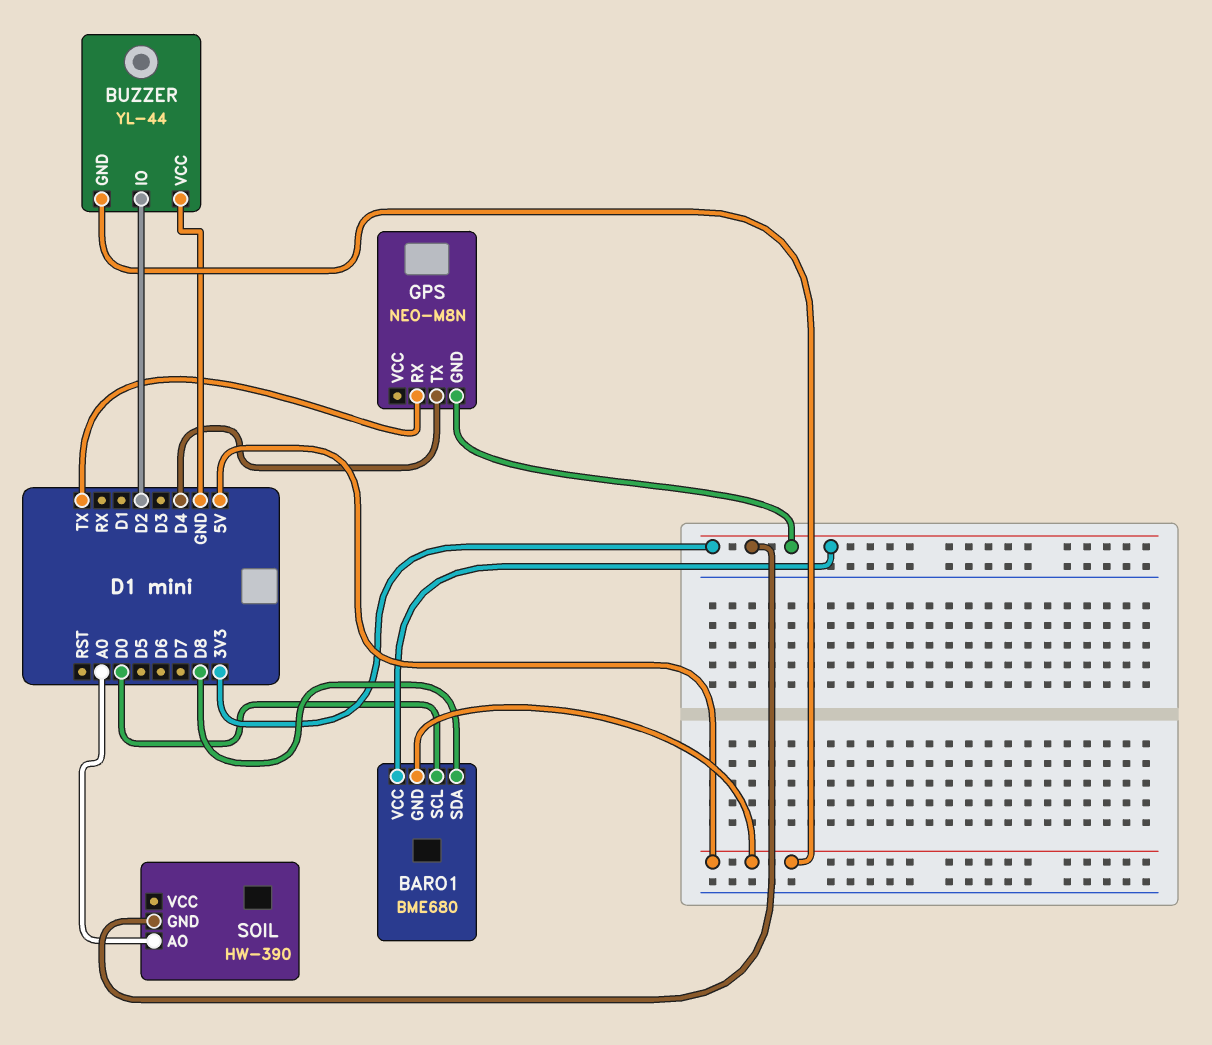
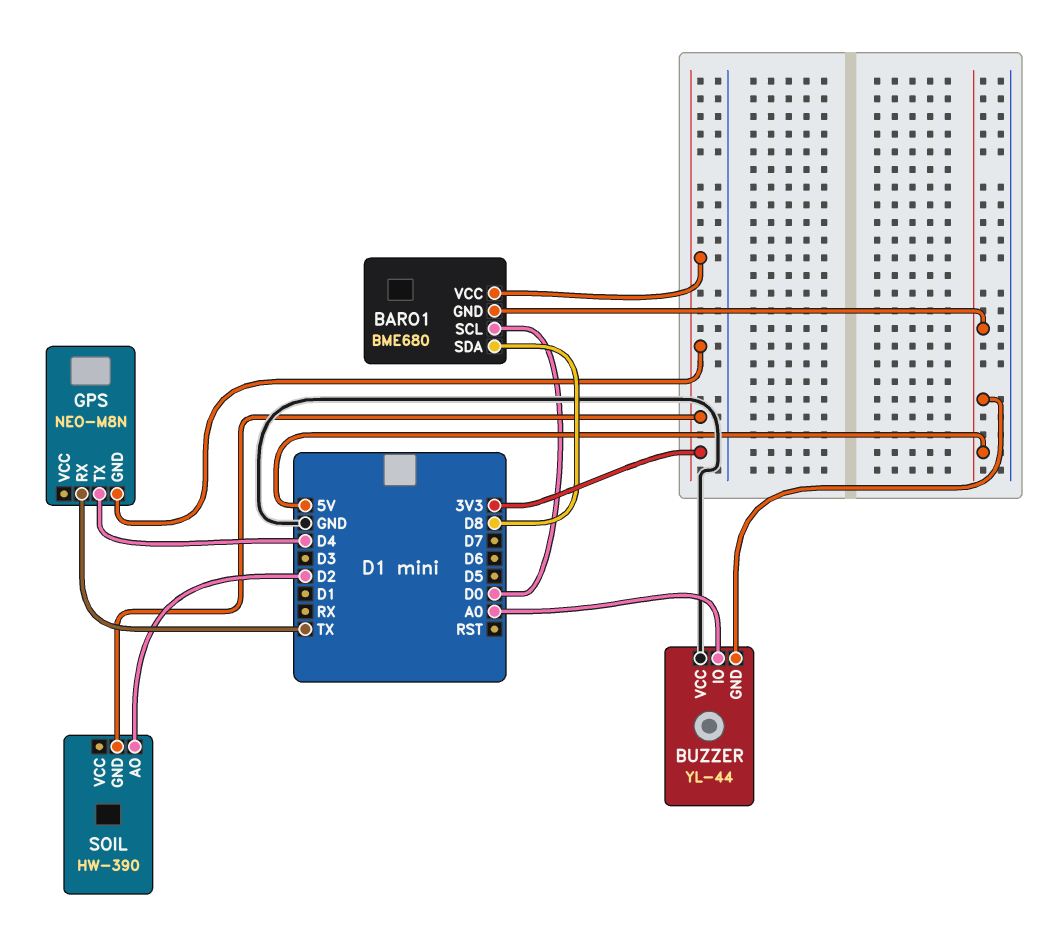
BUZZER pin IO: D2 -> A0
SOIL pin AO: A0 -> D2

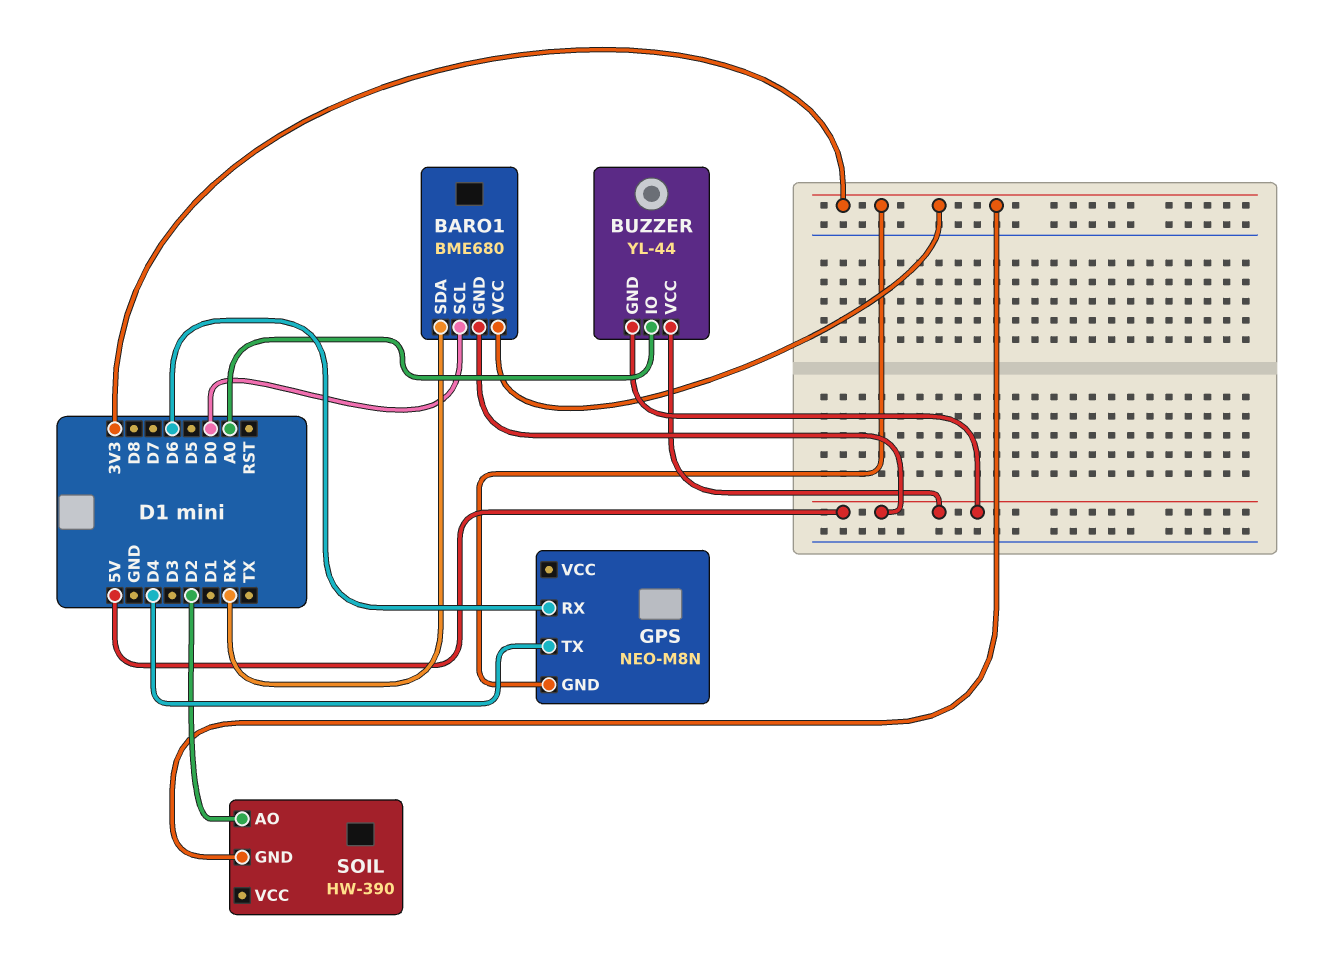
BARO1 pin SDA: D8 -> RX
BUZZER pin VCC: GND -> 5V
GPS pin RX: TX -> D6

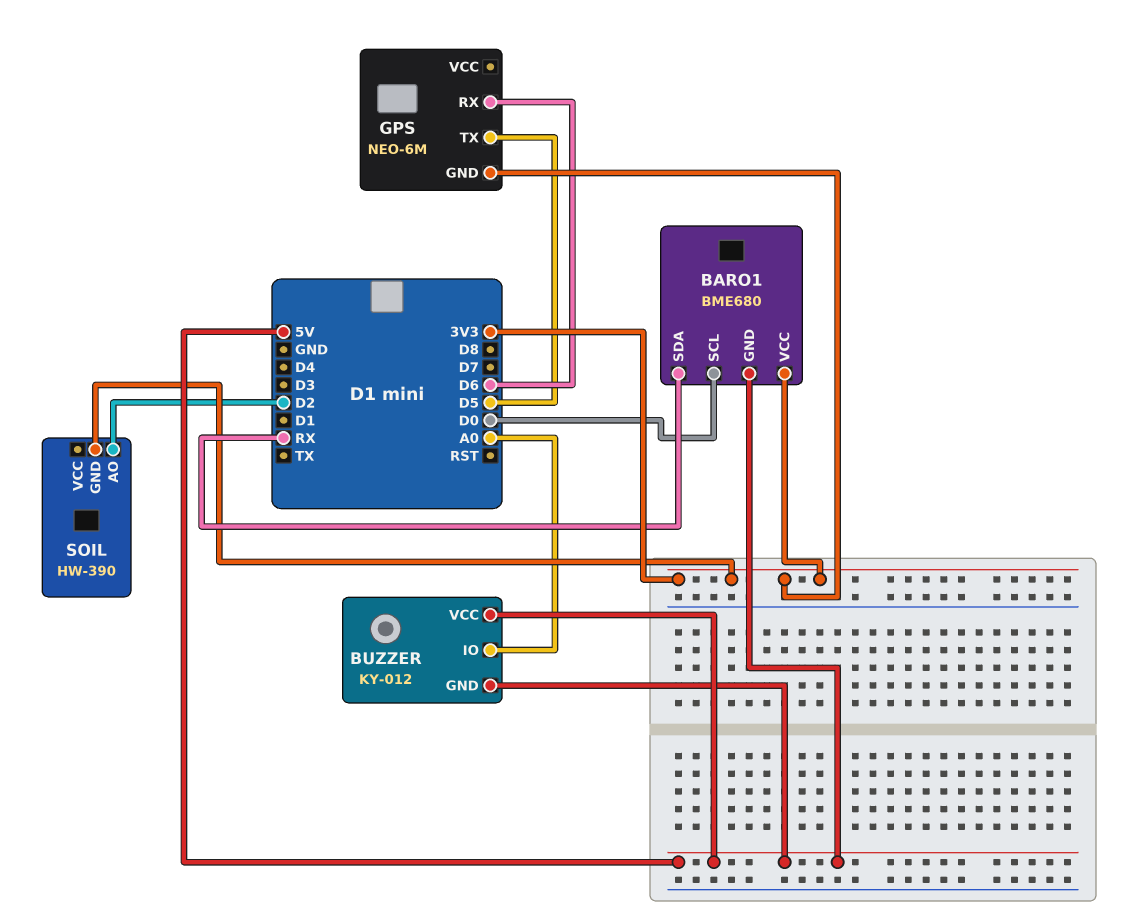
BUZZER: YL-44 -> KY-012
GPS: NEO-M8N -> NEO-6M
GPS pin TX: D4 -> D5

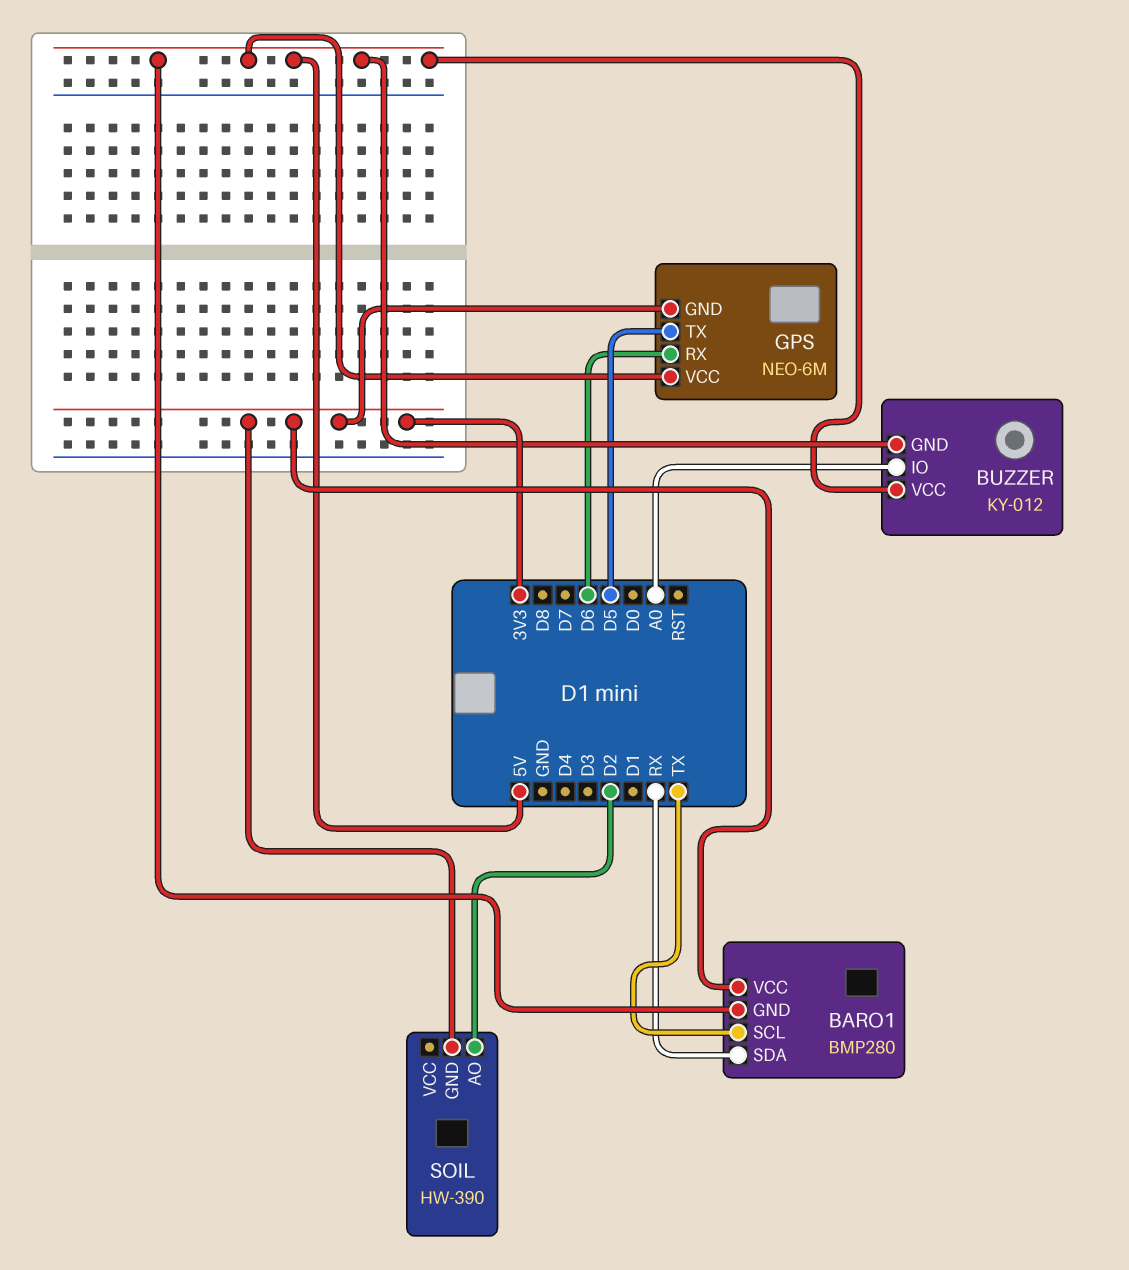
BARO1: BME680 -> BMP280
BARO1 pin SCL: D0 -> TX
GPS pin VCC: none -> 5V

